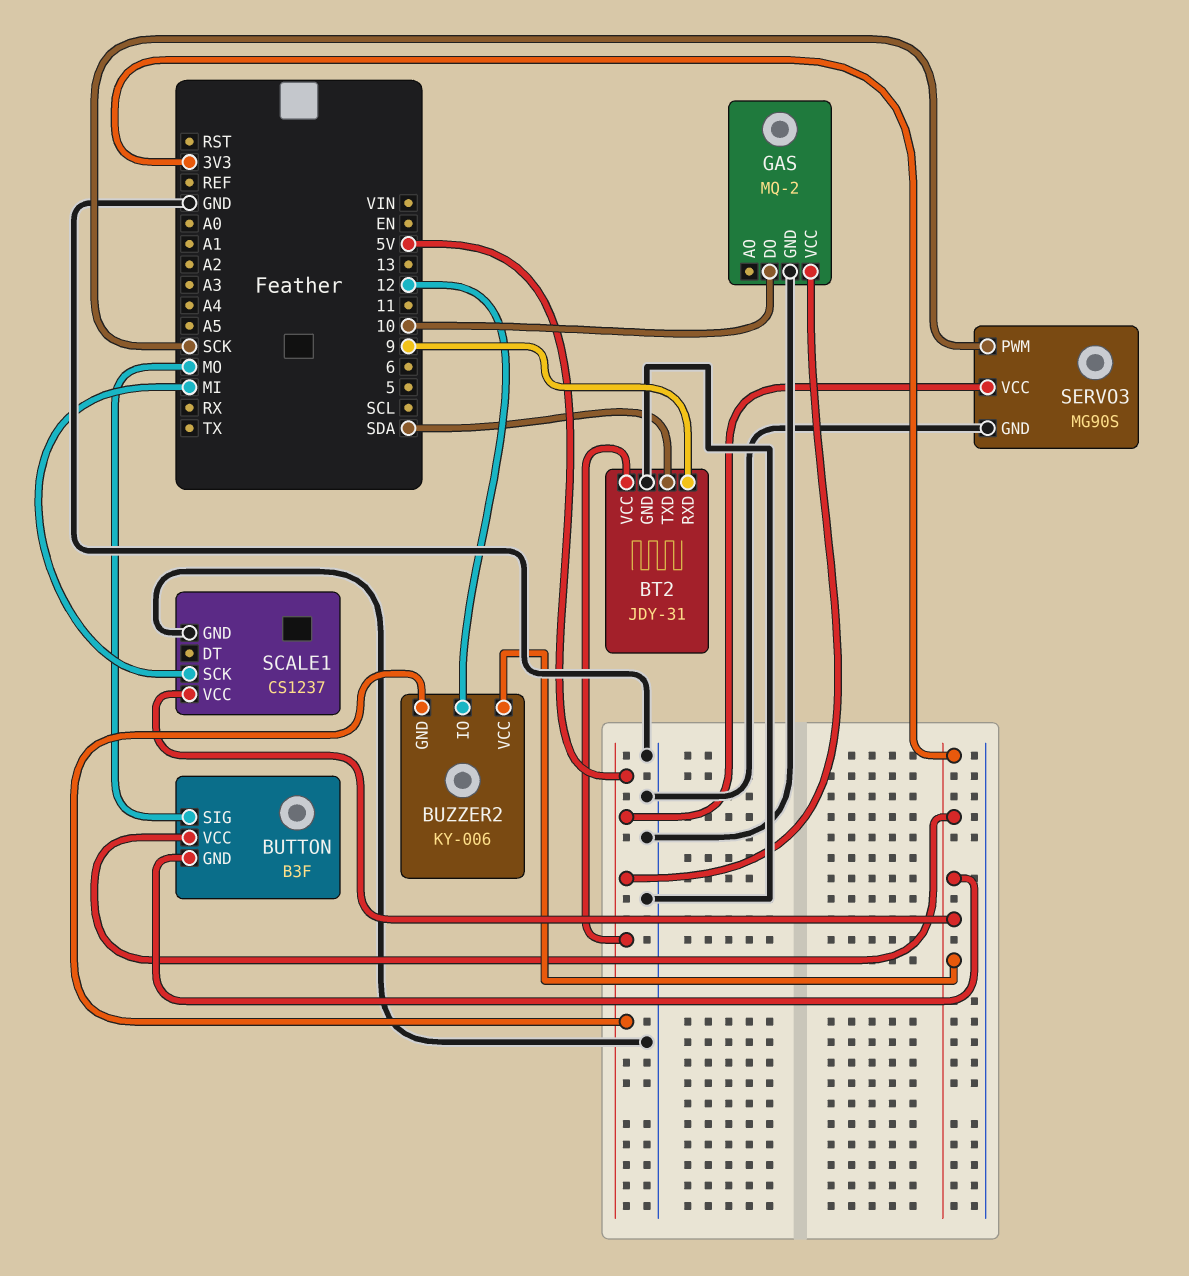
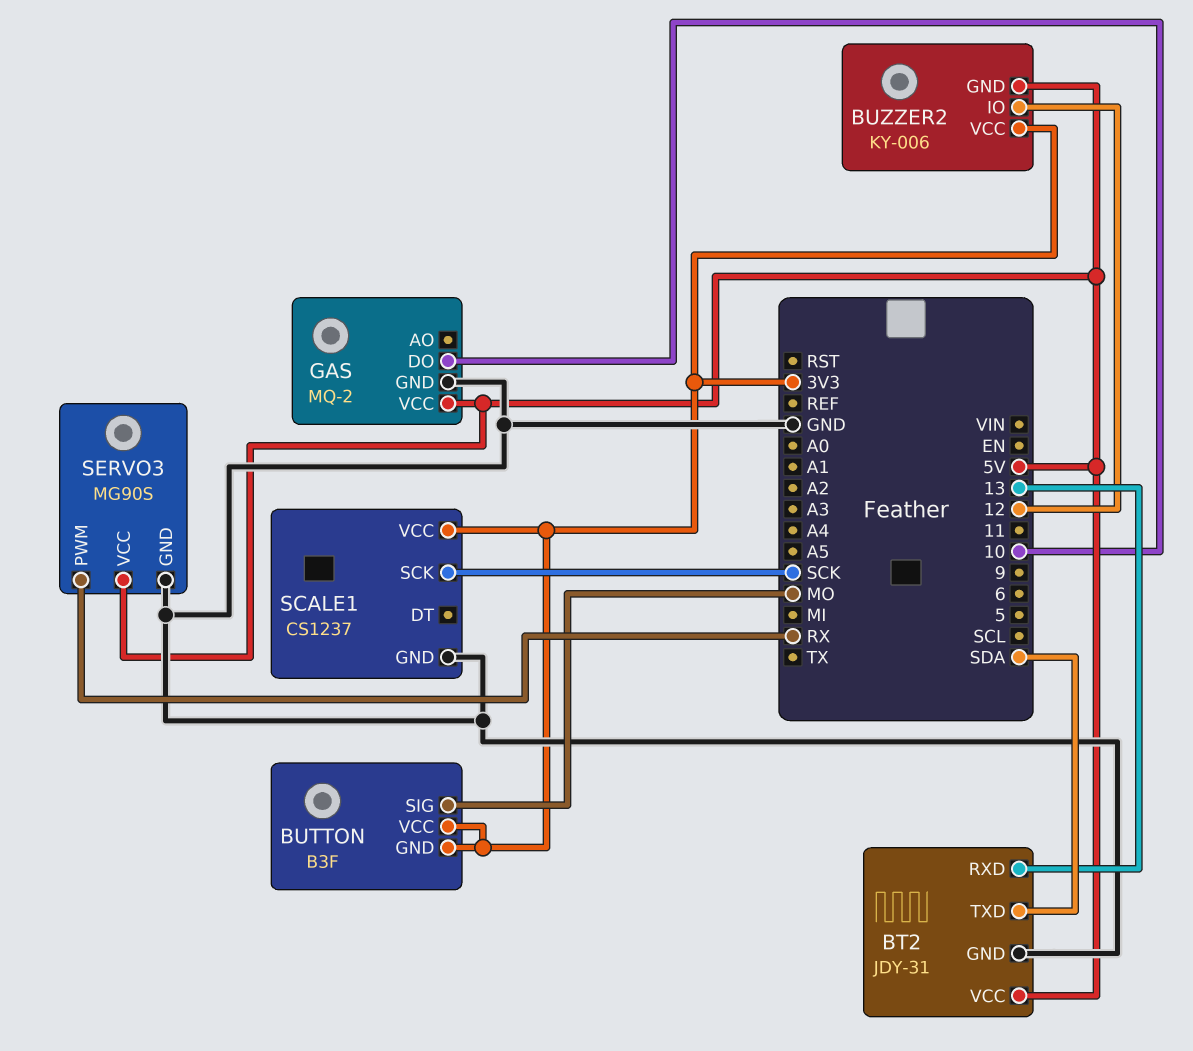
BT2 pin RXD: 9 -> 13
SCALE1 pin SCK: MI -> SCK
SERVO3 pin PWM: SCK -> RX

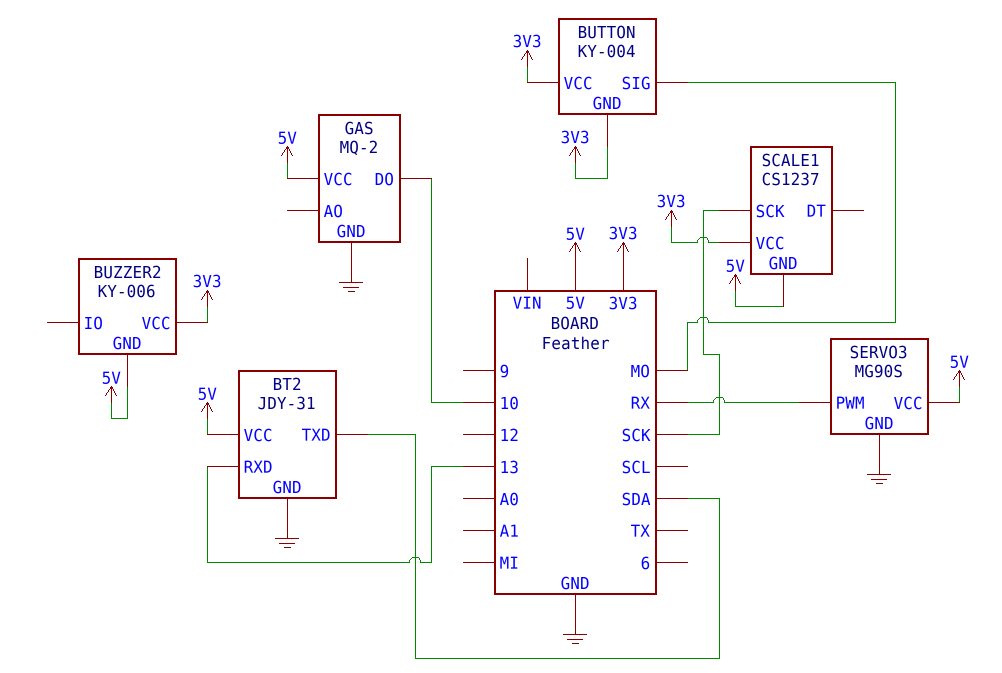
BUTTON: B3F -> KY-004
BUZZER2 pin IO: 12 -> none
SCALE1 pin GND: GND -> 5V

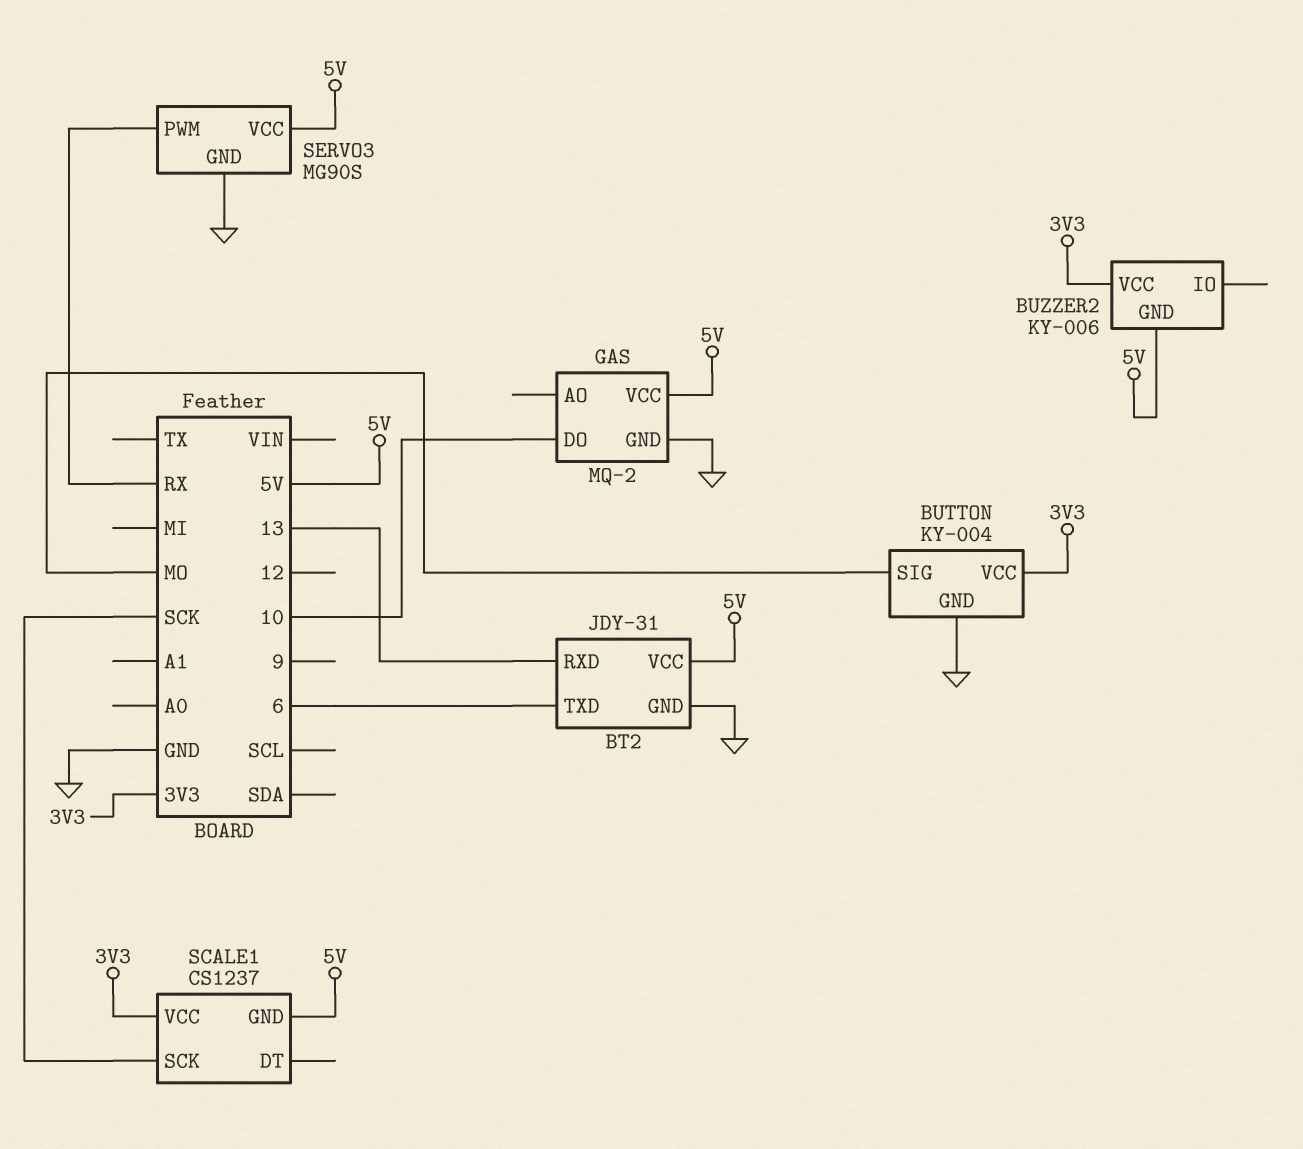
BT2 pin TXD: SDA -> 6
BUTTON pin GND: 3V3 -> GND

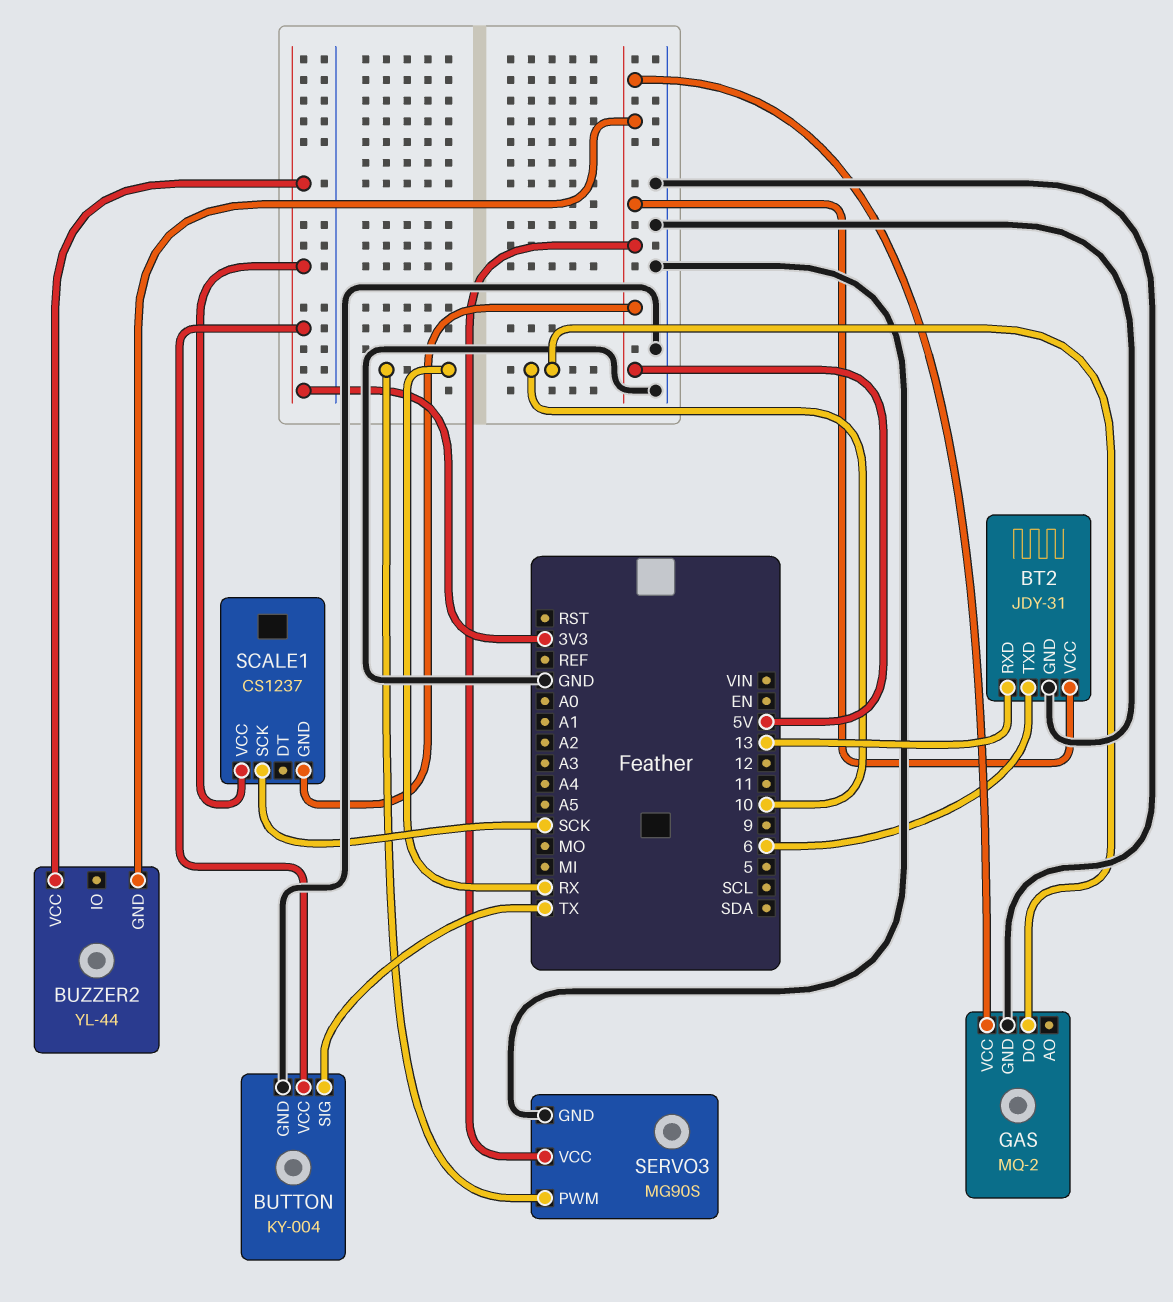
BUTTON pin SIG: MO -> TX
BUZZER2: KY-006 -> YL-44

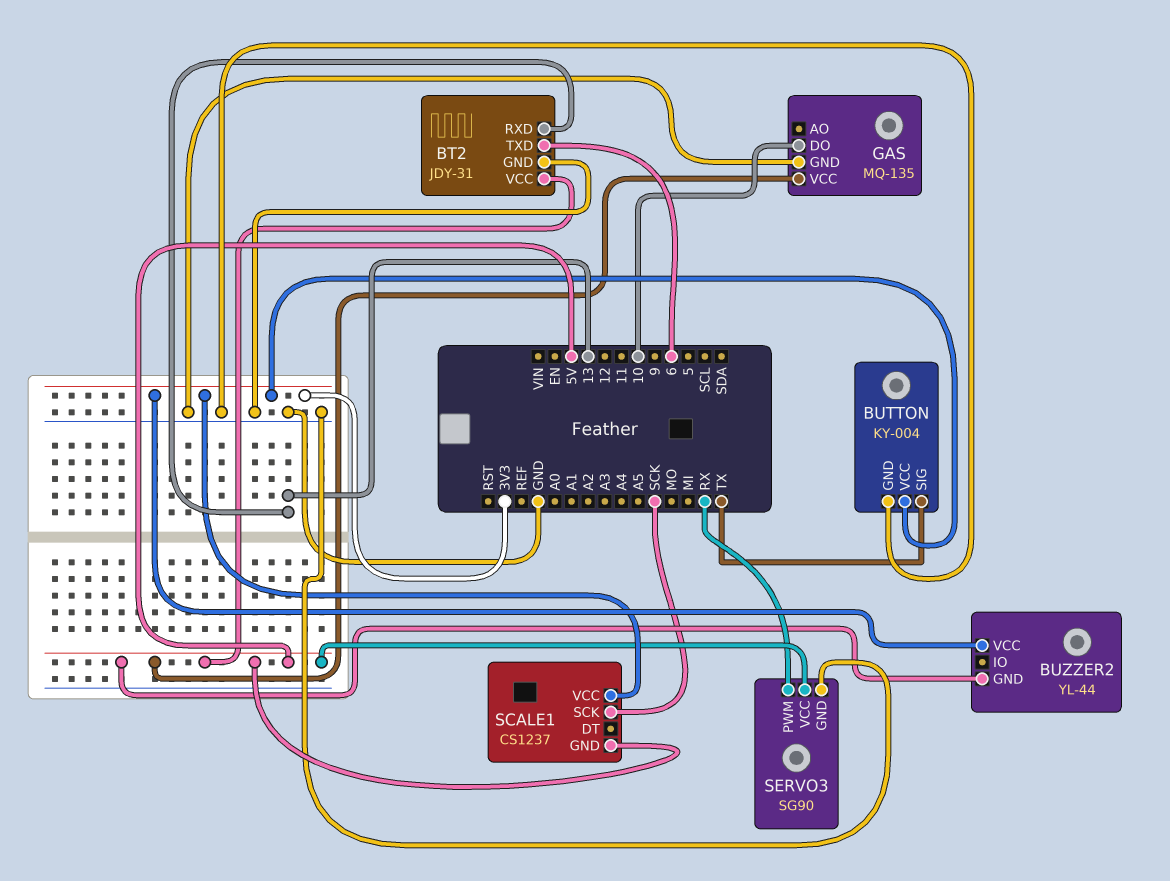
GAS: MQ-2 -> MQ-135
SERVO3: MG90S -> SG90

